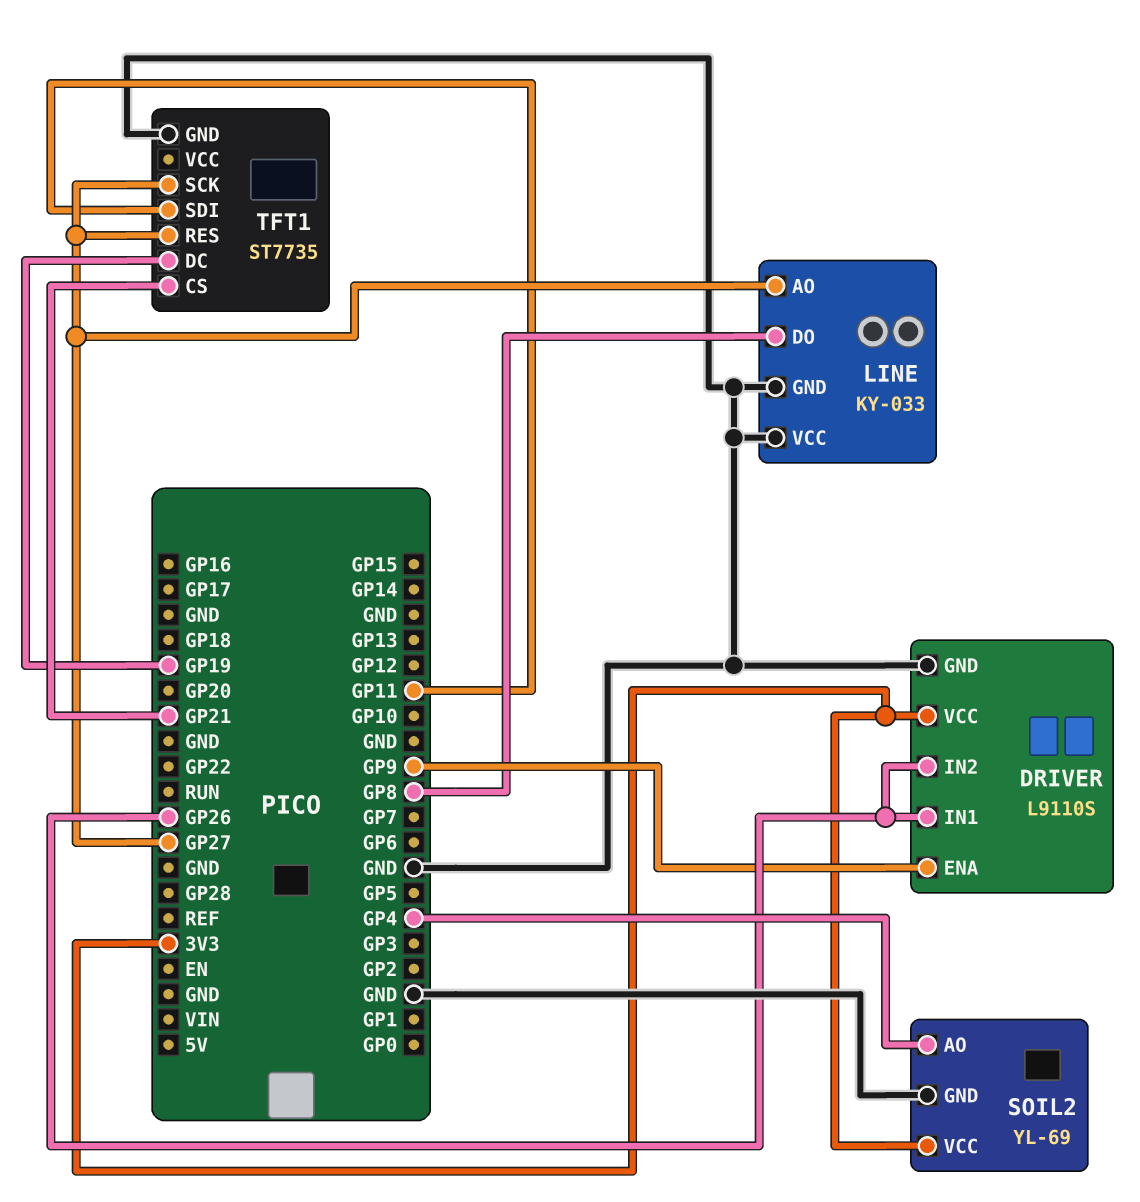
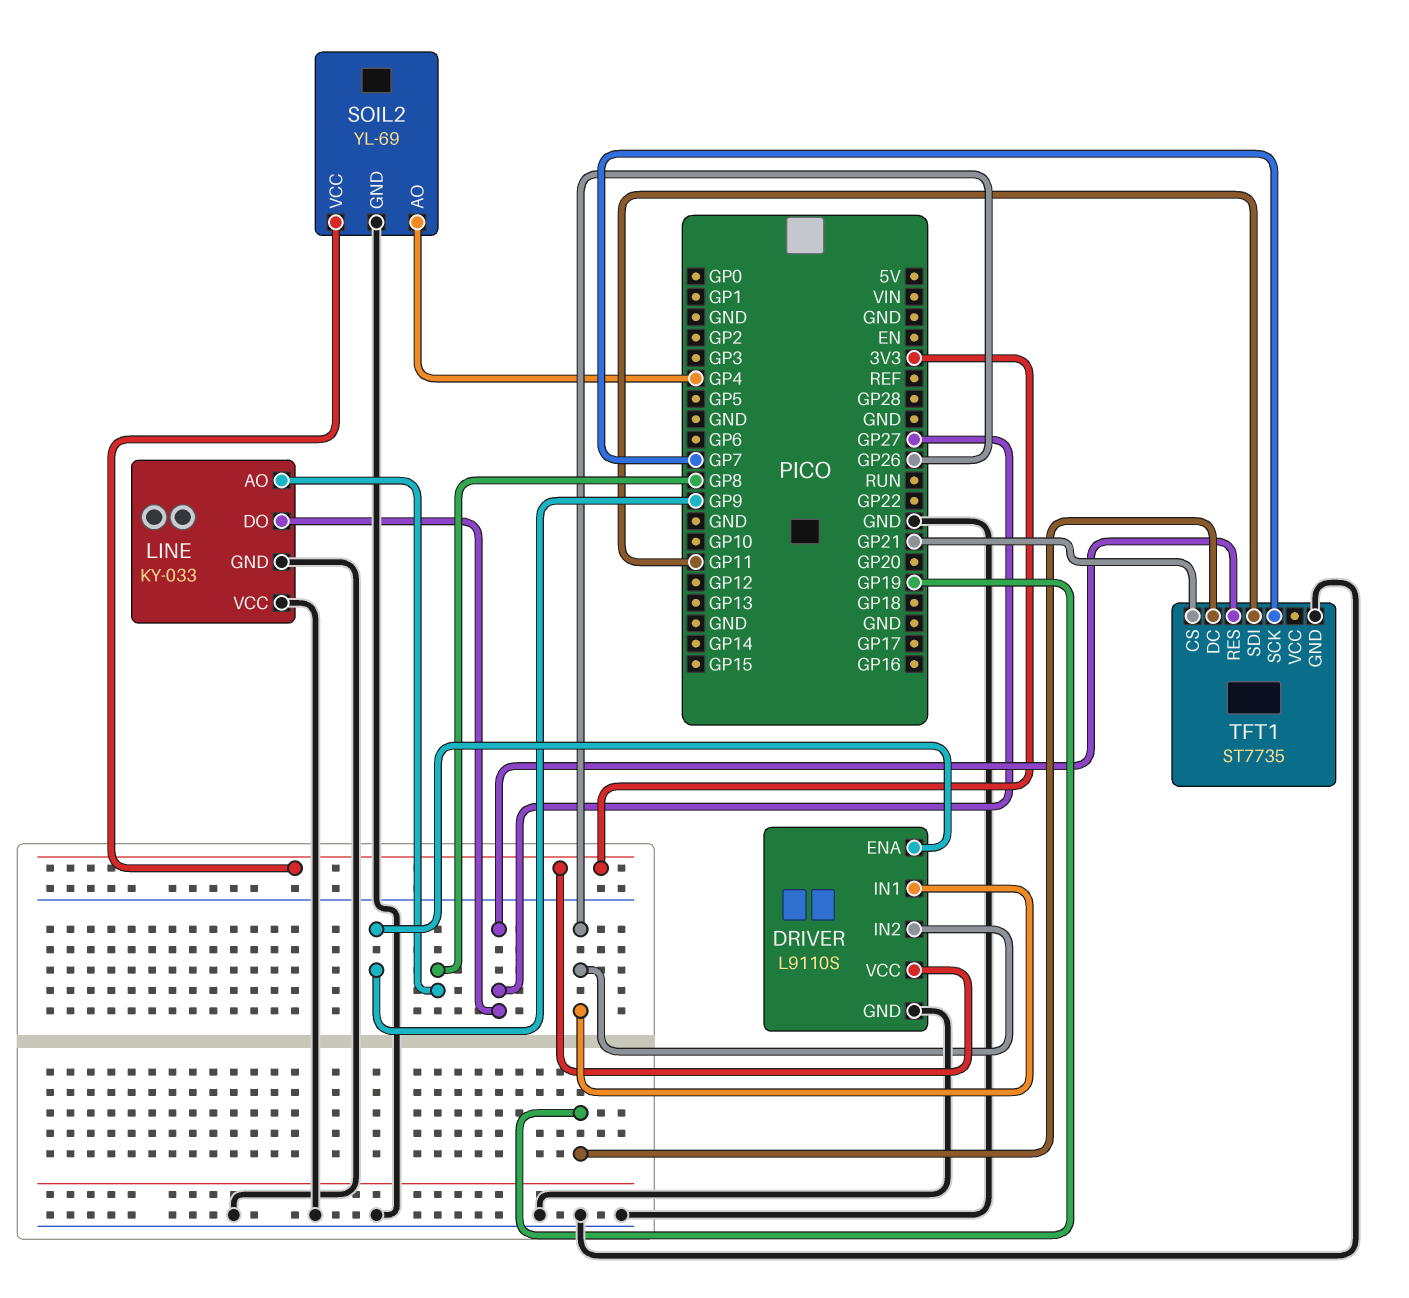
LINE pin AO: GP27 -> GP8
LINE pin DO: GP8 -> GP27
TFT1 pin SCK: GP27 -> GP7

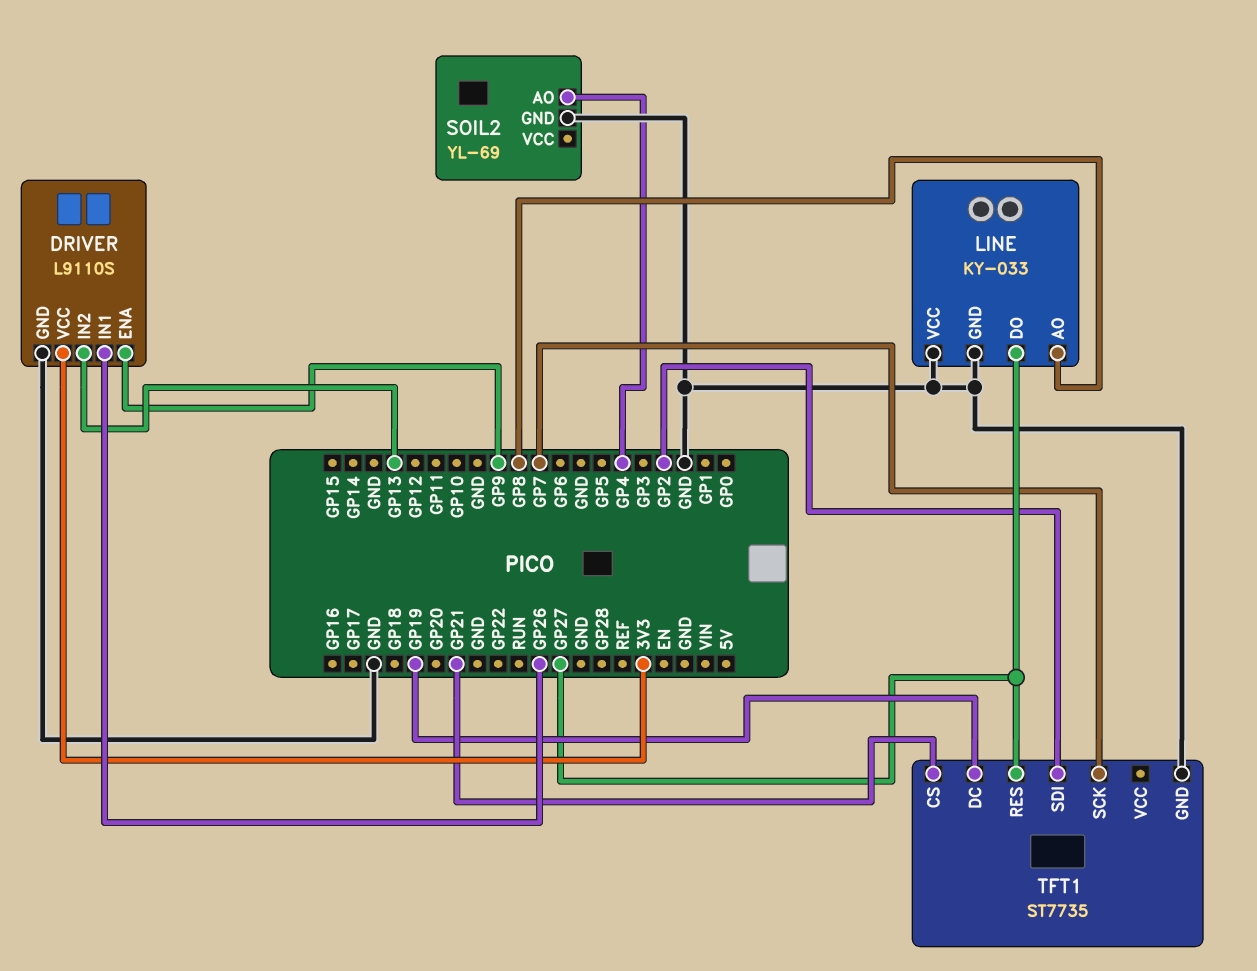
DRIVER pin IN2: GP26 -> GP13
SOIL2 pin VCC: 3V3 -> none
TFT1 pin SDI: GP11 -> GP2

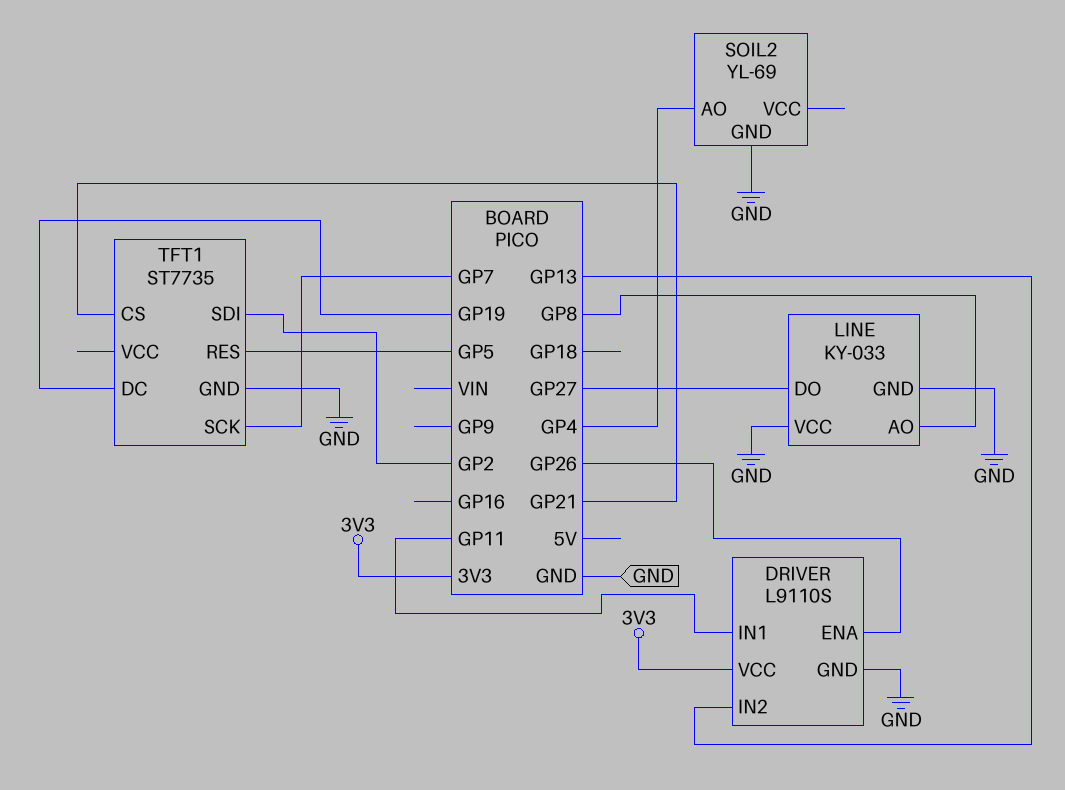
DRIVER pin ENA: GP9 -> GP26
DRIVER pin IN1: GP26 -> GP11
TFT1 pin RES: GP27 -> GP5

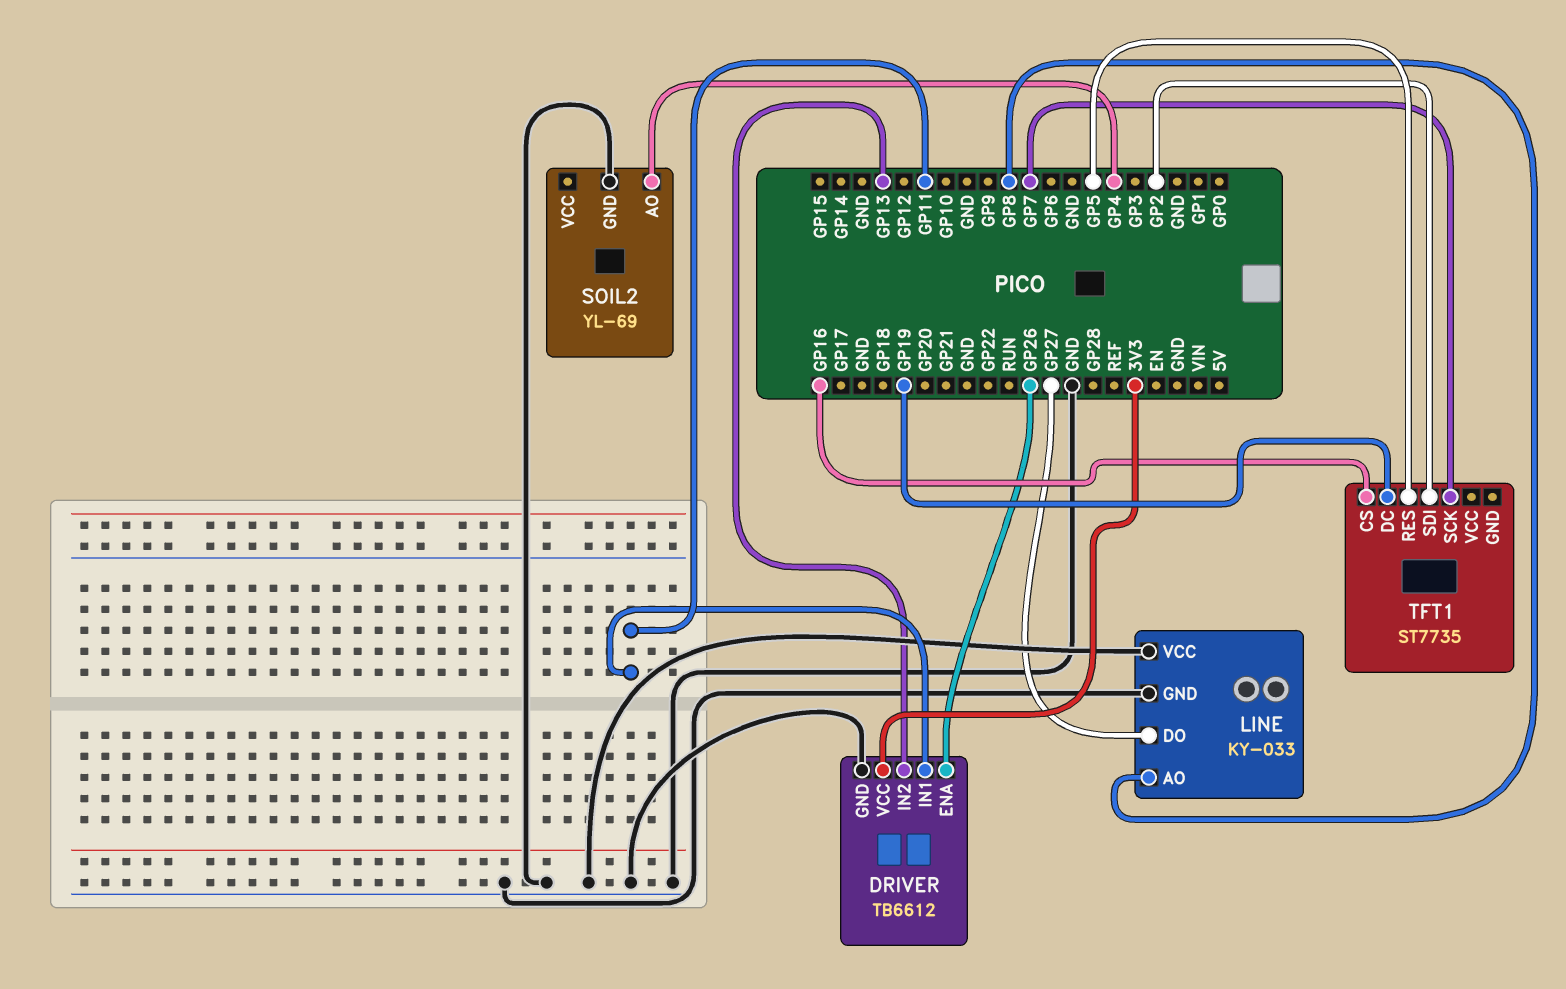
DRIVER: L9110S -> TB6612
TFT1 pin CS: GP21 -> GP16
TFT1 pin GND: GND -> none

